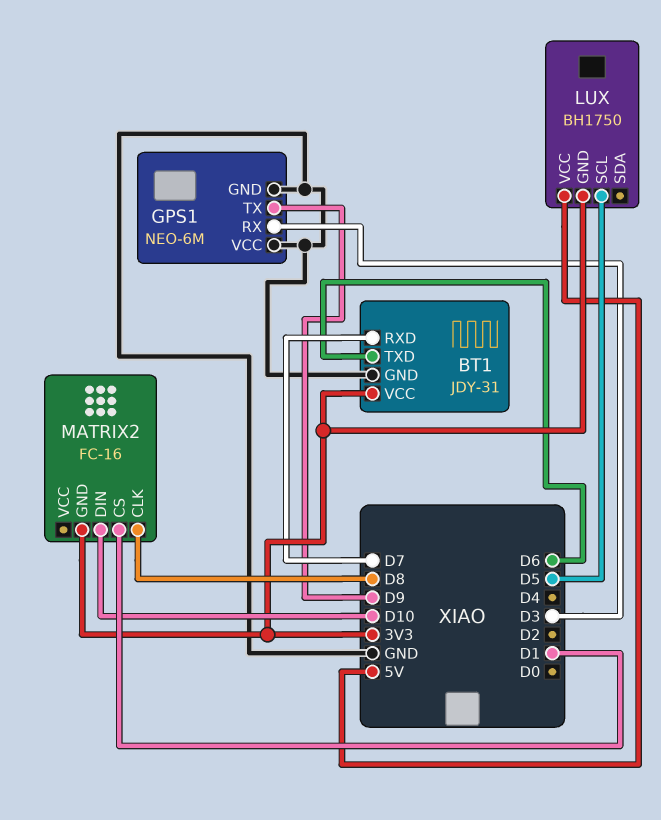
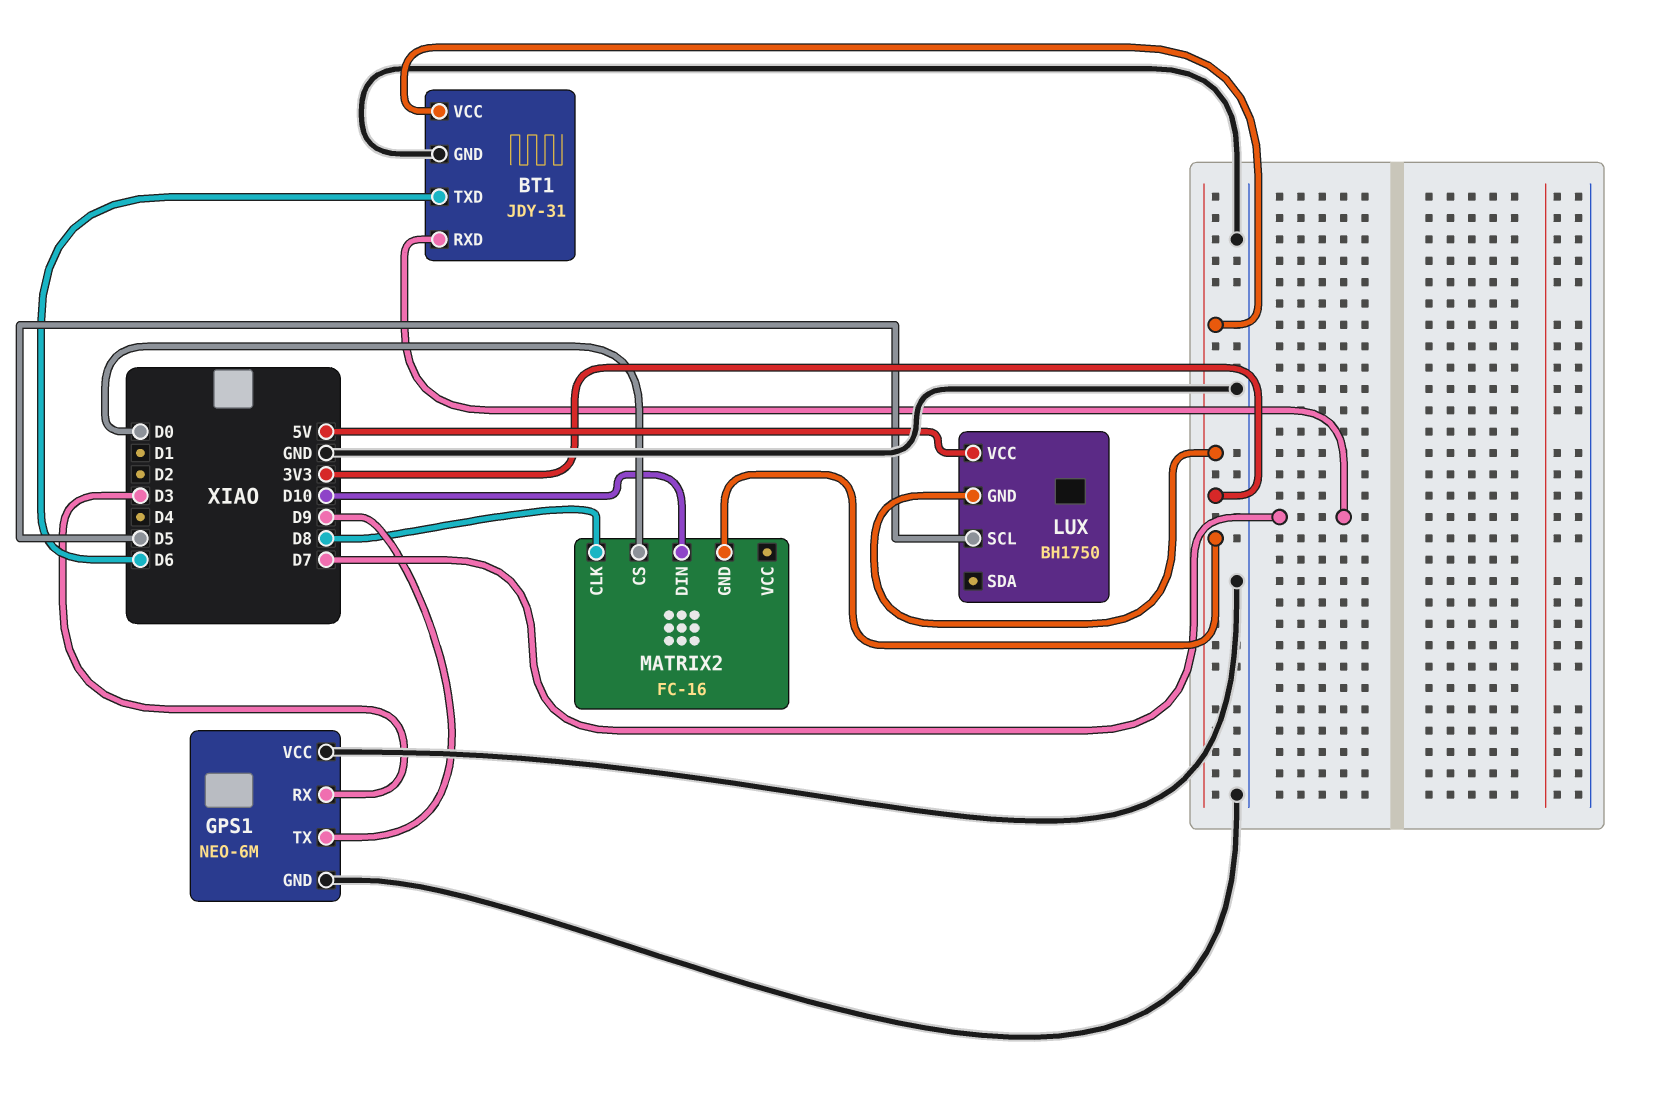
MATRIX2 pin CS: D1 -> D0

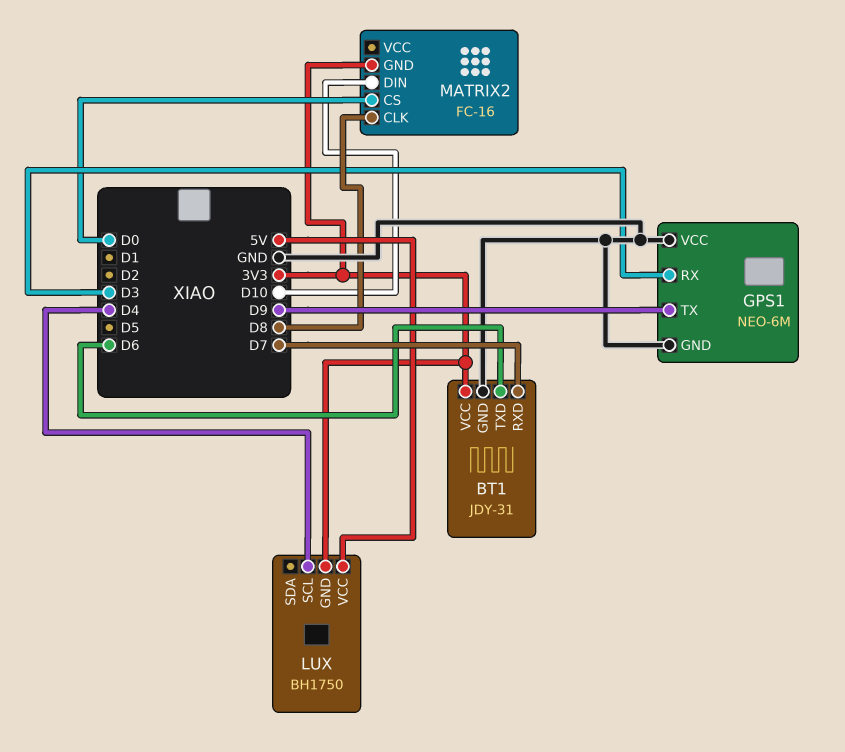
LUX pin SCL: D5 -> D4

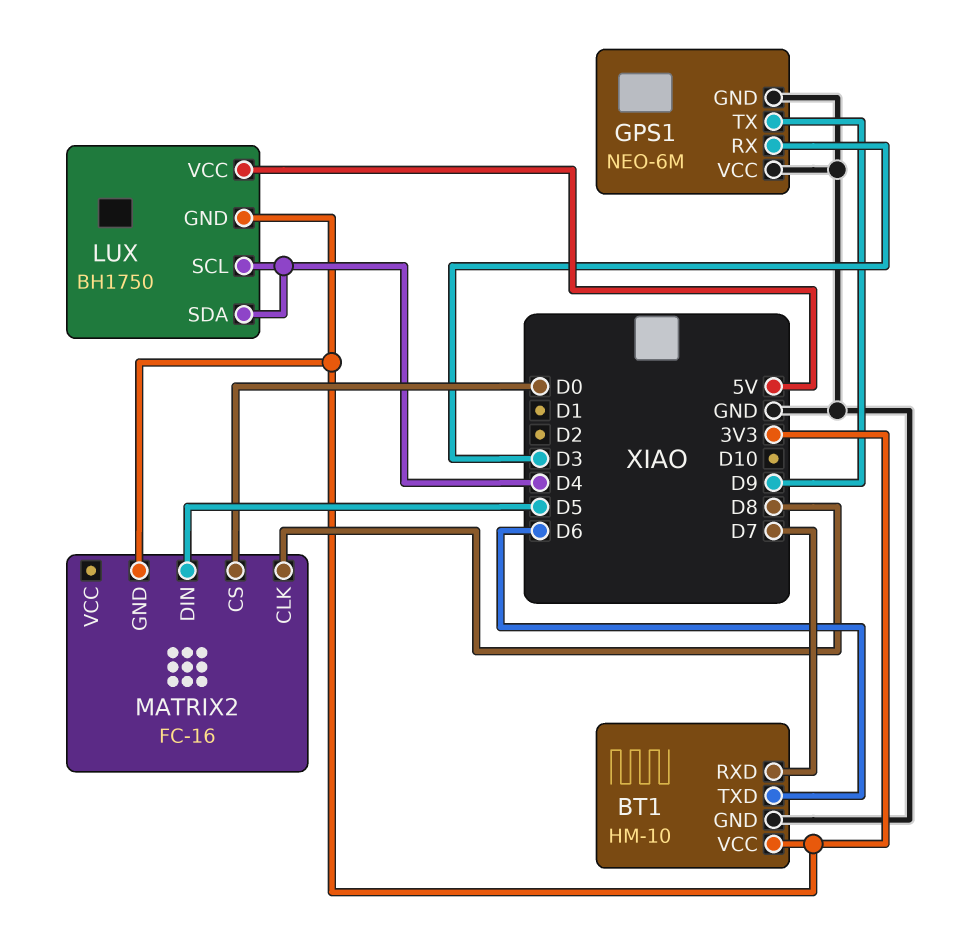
BT1: JDY-31 -> HM-10
LUX pin SDA: none -> D4
MATRIX2 pin DIN: D10 -> D5

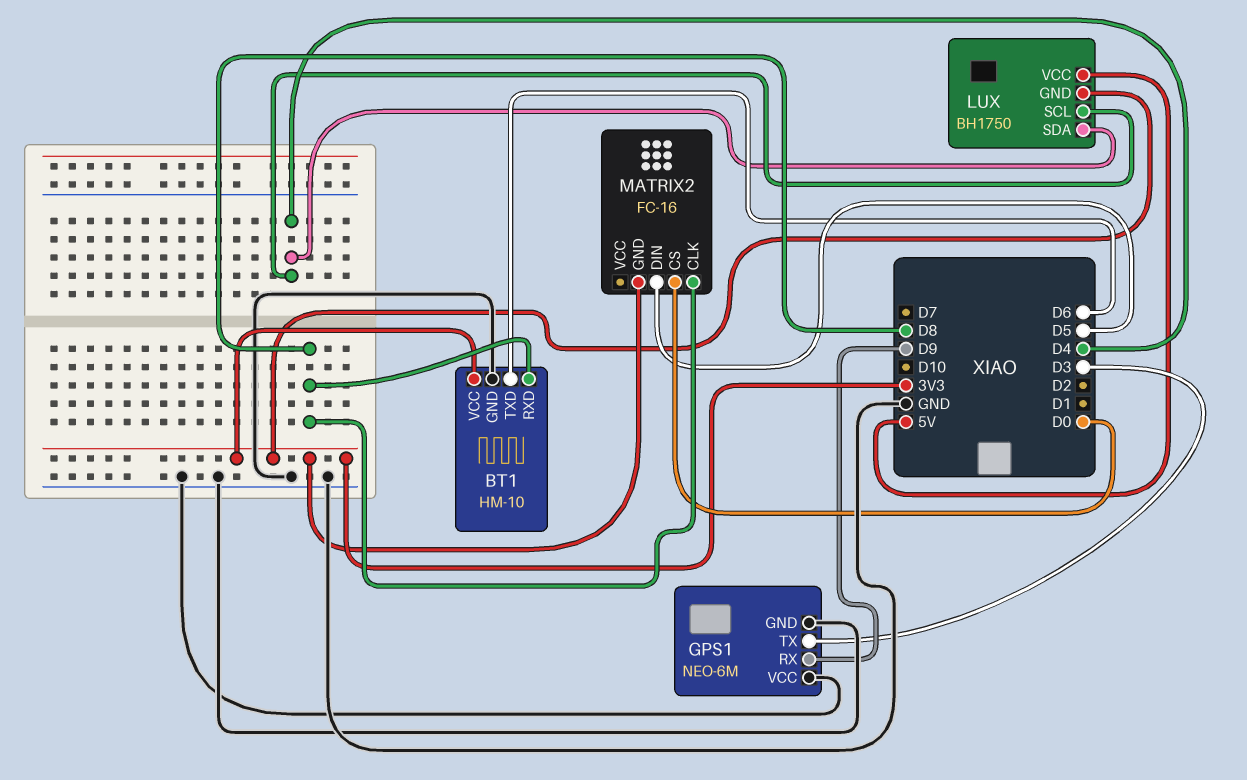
BT1 pin RXD: D7 -> D8
GPS1 pin RX: D3 -> D9
GPS1 pin TX: D9 -> D3

